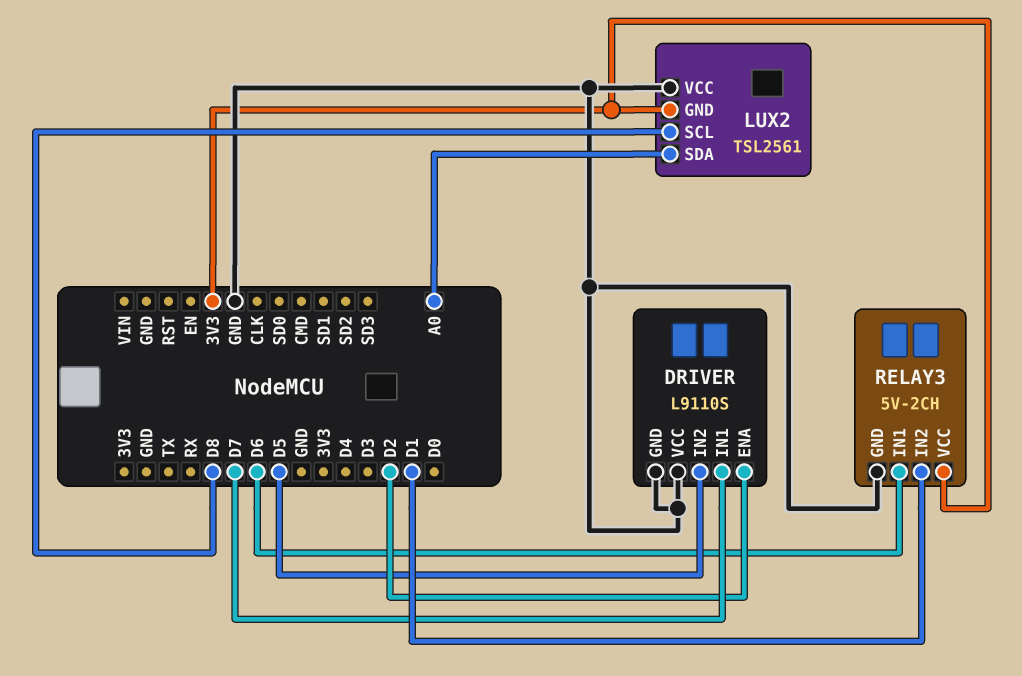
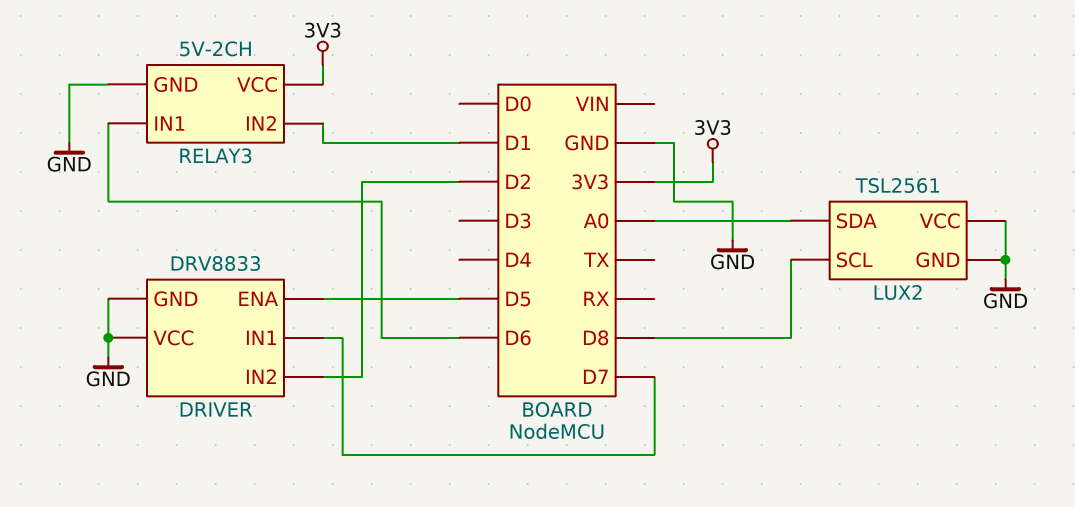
DRIVER: L9110S -> DRV8833
DRIVER pin ENA: D2 -> D5
DRIVER pin IN2: D5 -> D2
LUX2 pin GND: 3V3 -> GND

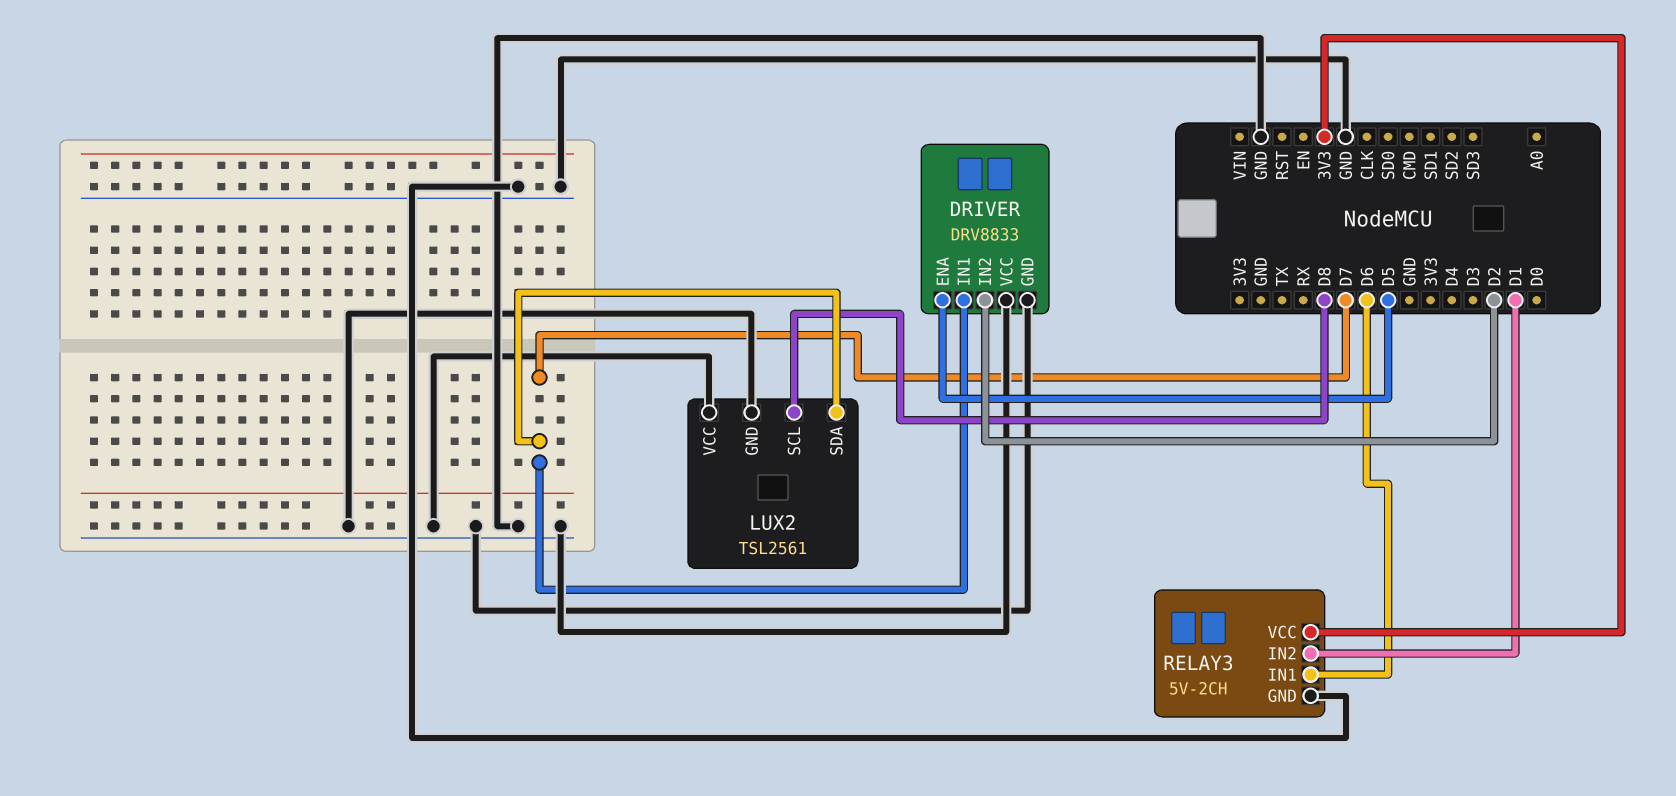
LUX2 pin SDA: A0 -> D7

